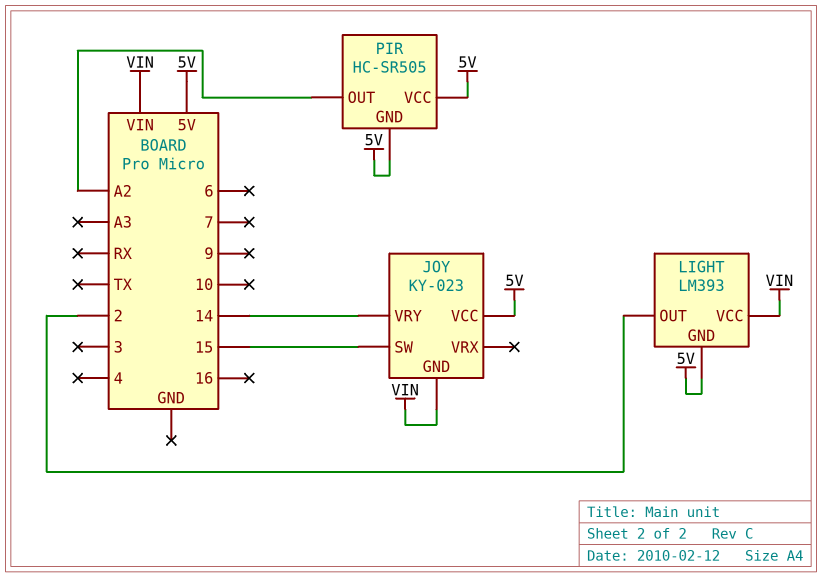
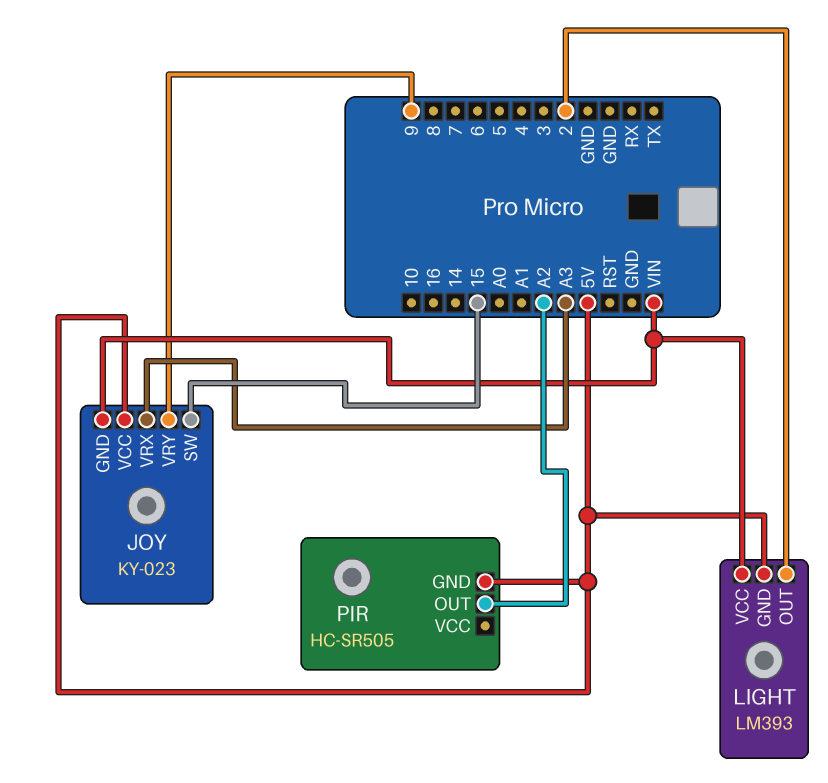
JOY pin VRX: none -> A3
JOY pin VRY: 14 -> 9
PIR pin VCC: 5V -> none

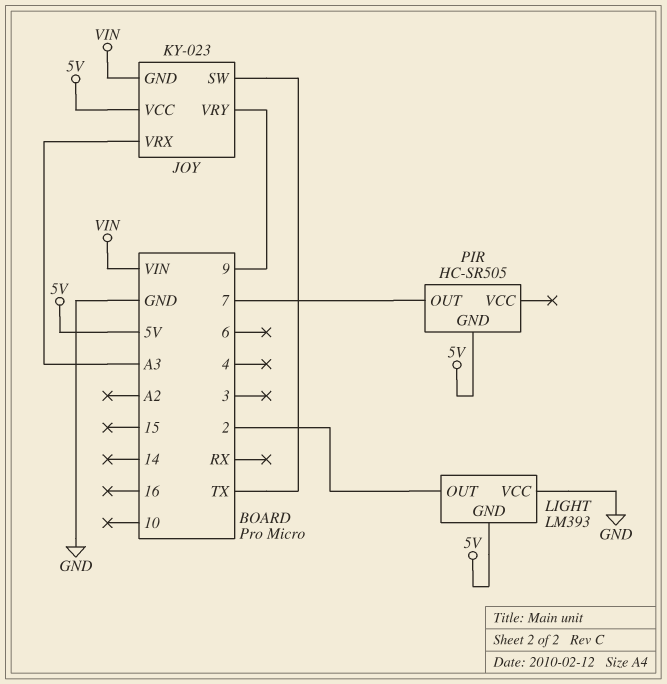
JOY pin SW: 15 -> TX
LIGHT pin VCC: VIN -> GND
PIR pin OUT: A2 -> 7

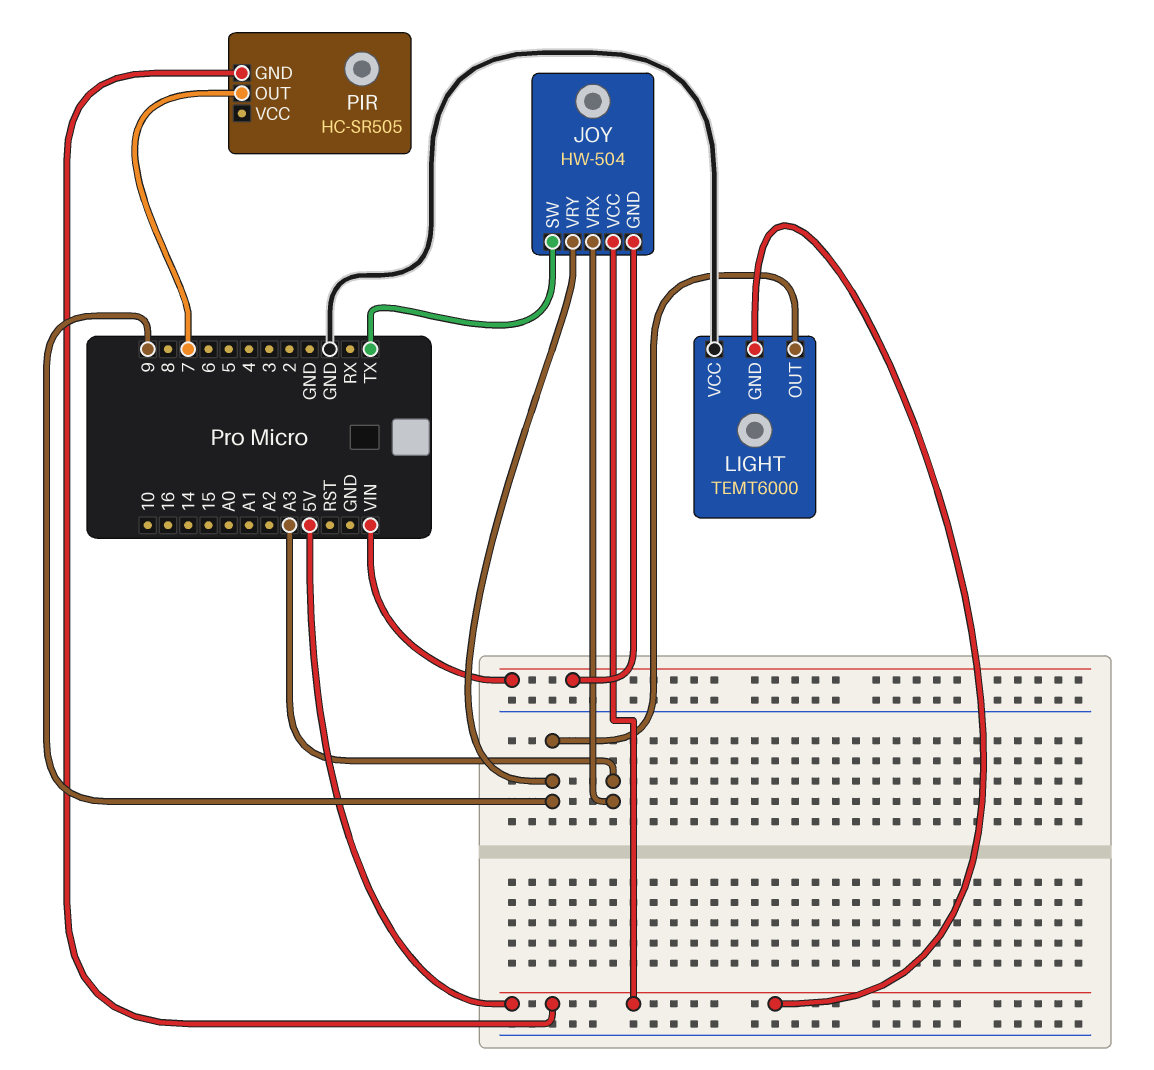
JOY: KY-023 -> HW-504
LIGHT: LM393 -> TEMT6000
LIGHT pin OUT: 2 -> 9

